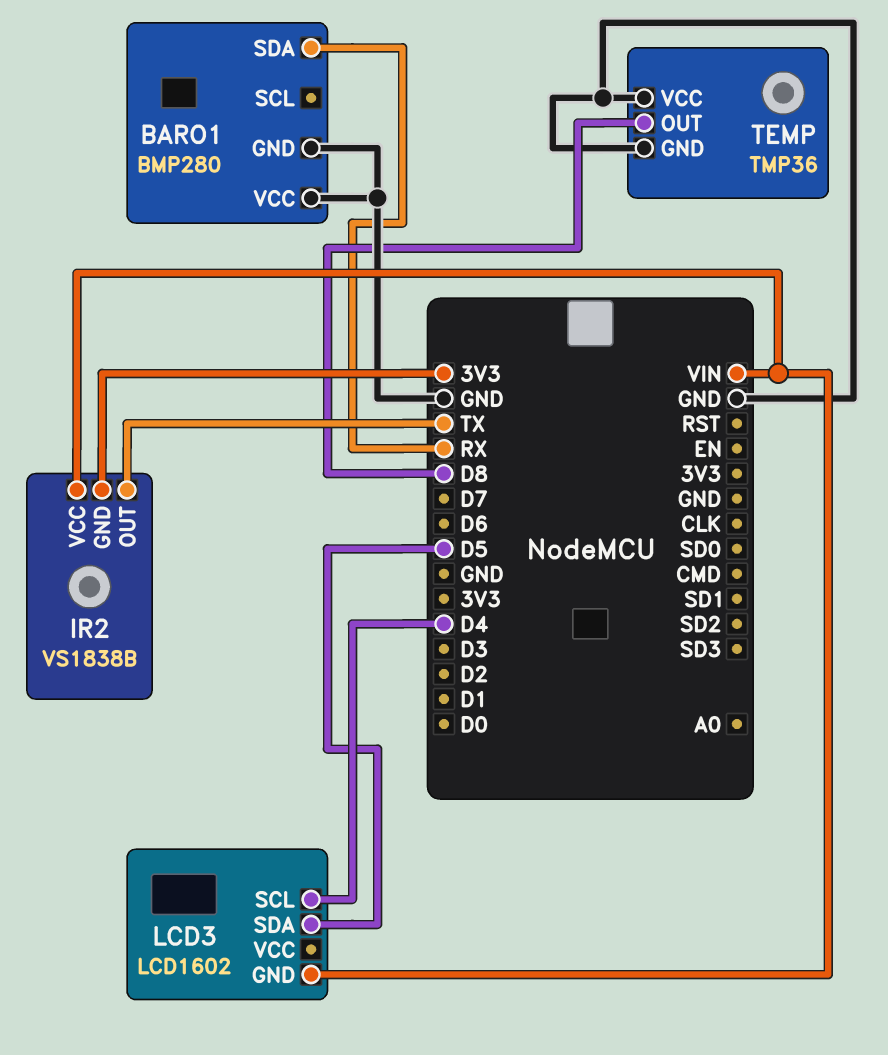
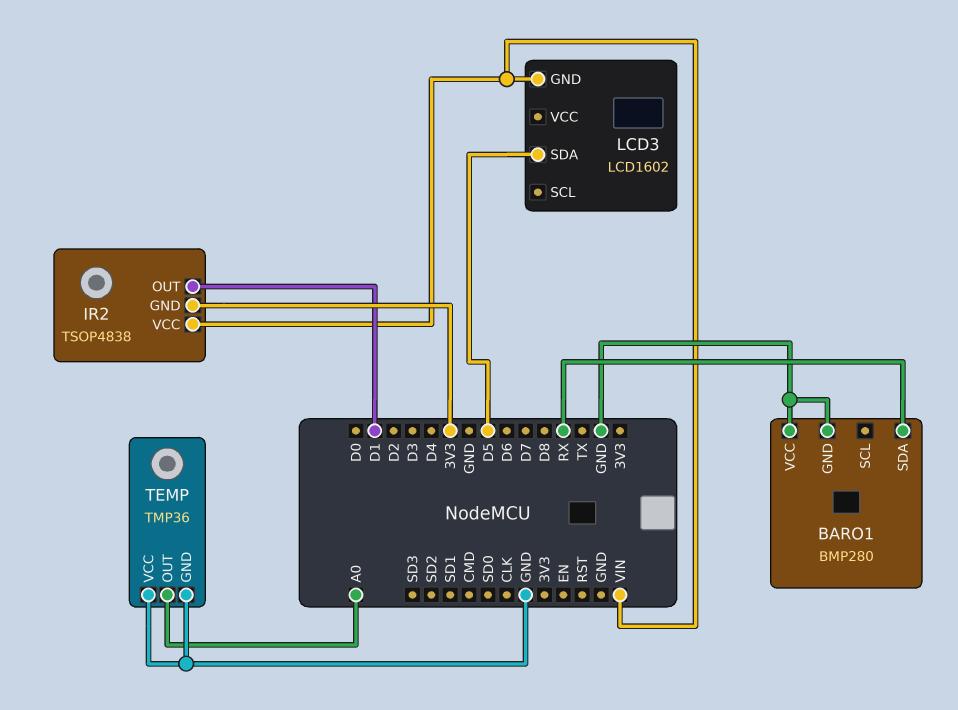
IR2: VS1838B -> TSOP4838
IR2 pin OUT: TX -> D1
LCD3 pin SCL: D4 -> none
TEMP pin OUT: D8 -> A0

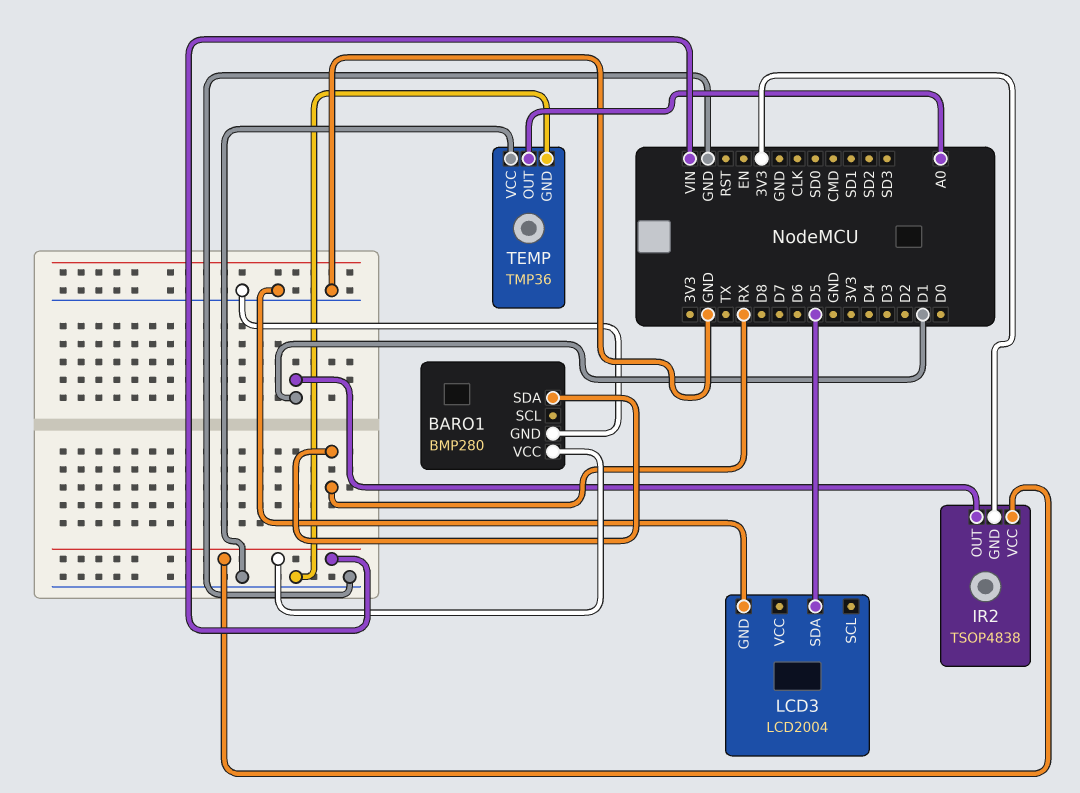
BARO1 pin VCC: GND -> VIN
LCD3: LCD1602 -> LCD2004
LCD3 pin GND: VIN -> GND

